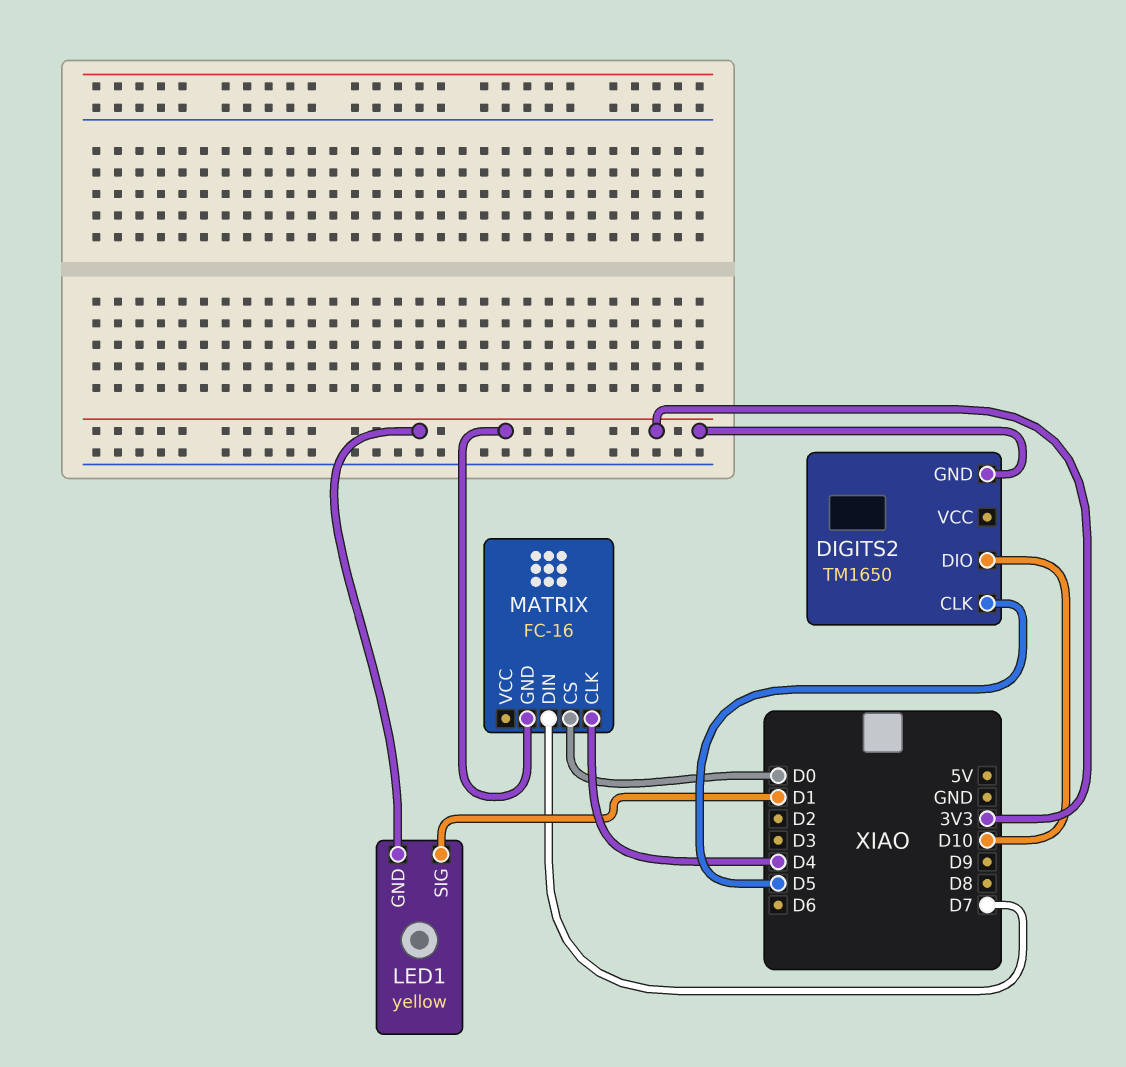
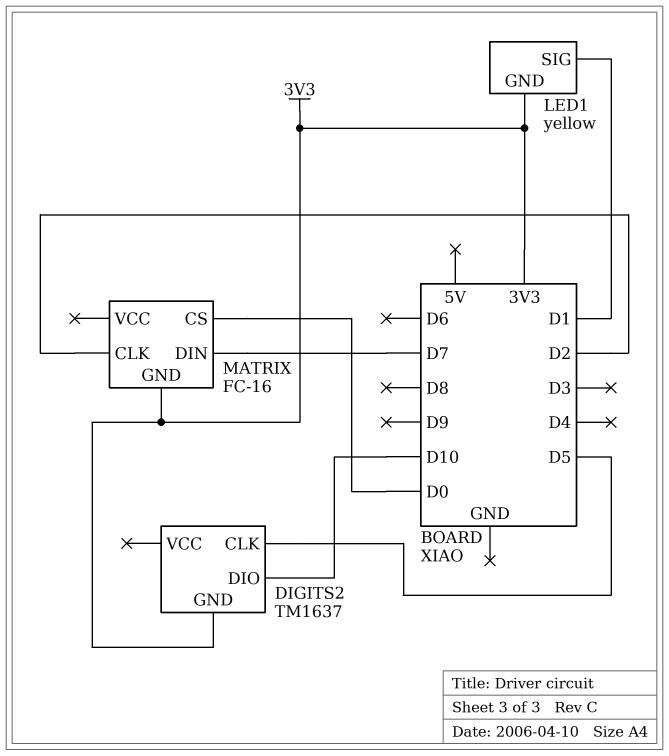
DIGITS2: TM1650 -> TM1637
MATRIX pin CLK: D4 -> D2

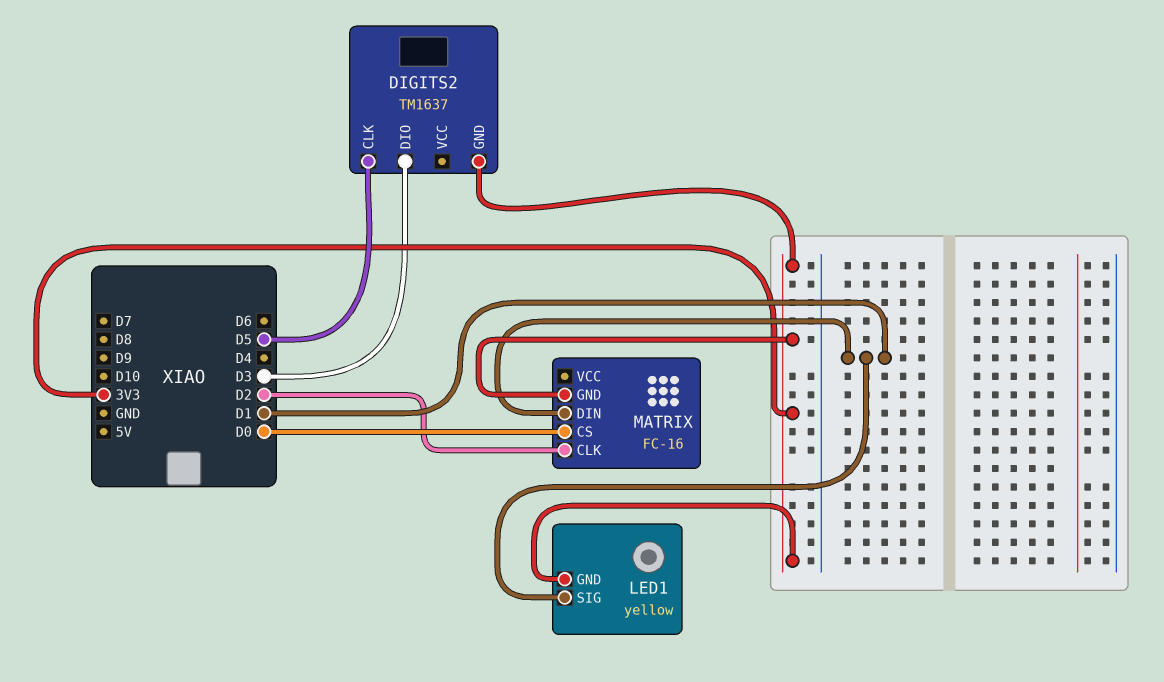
DIGITS2 pin DIO: D10 -> D3
MATRIX pin DIN: D7 -> D1

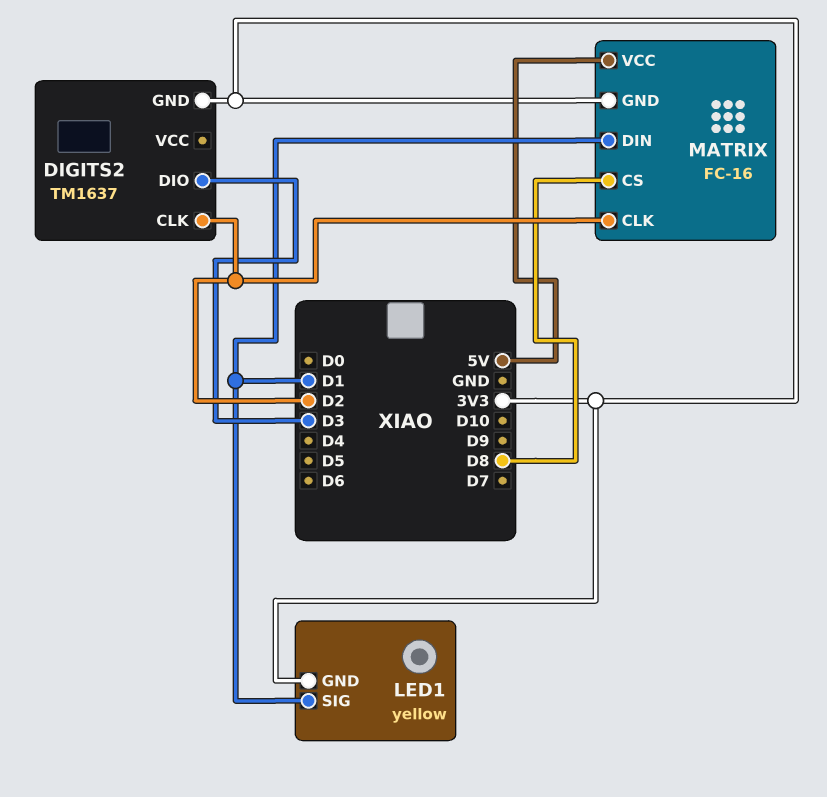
DIGITS2 pin CLK: D5 -> D2
MATRIX pin CS: D0 -> D8
MATRIX pin VCC: none -> 5V

